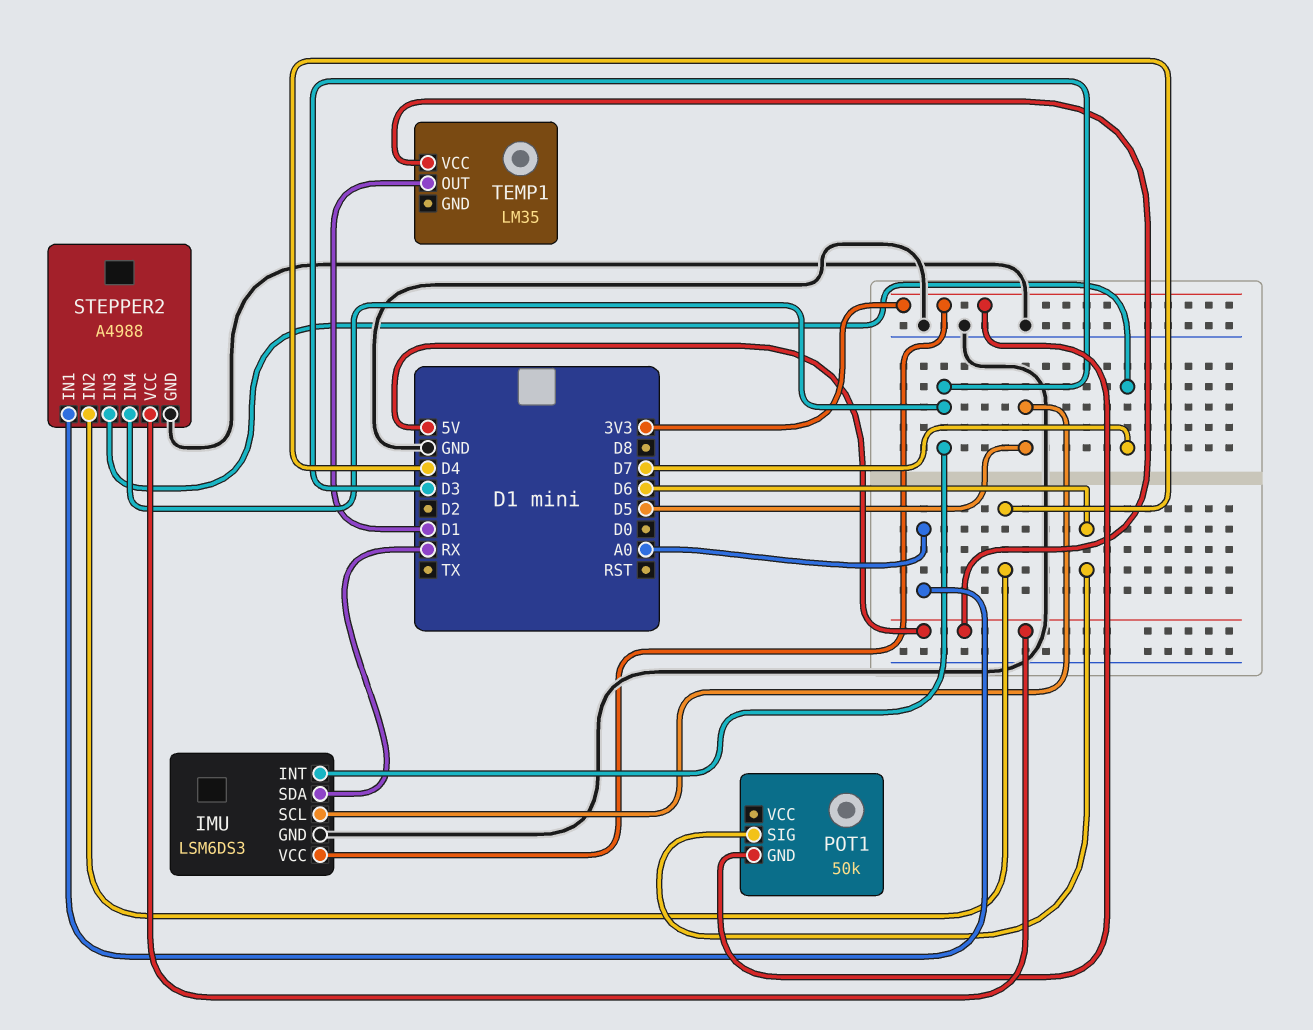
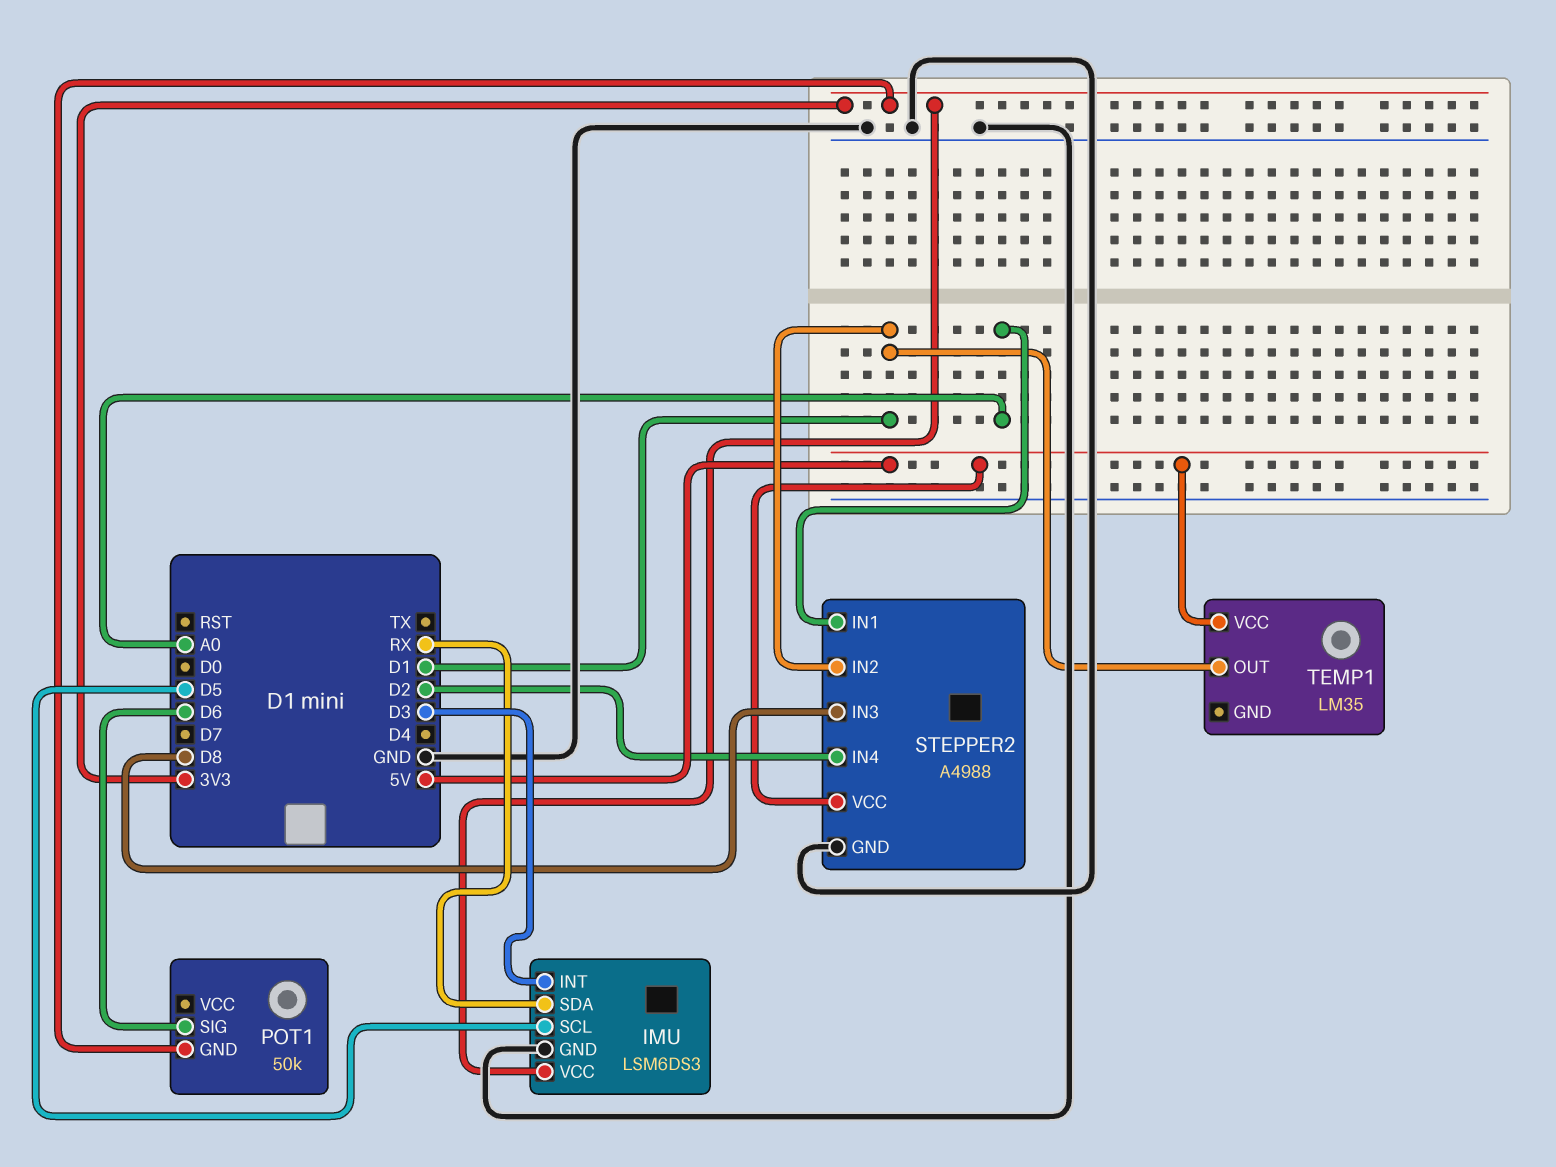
STEPPER2 pin IN2: D4 -> D1
STEPPER2 pin IN3: D7 -> D8
STEPPER2 pin IN4: D3 -> D2

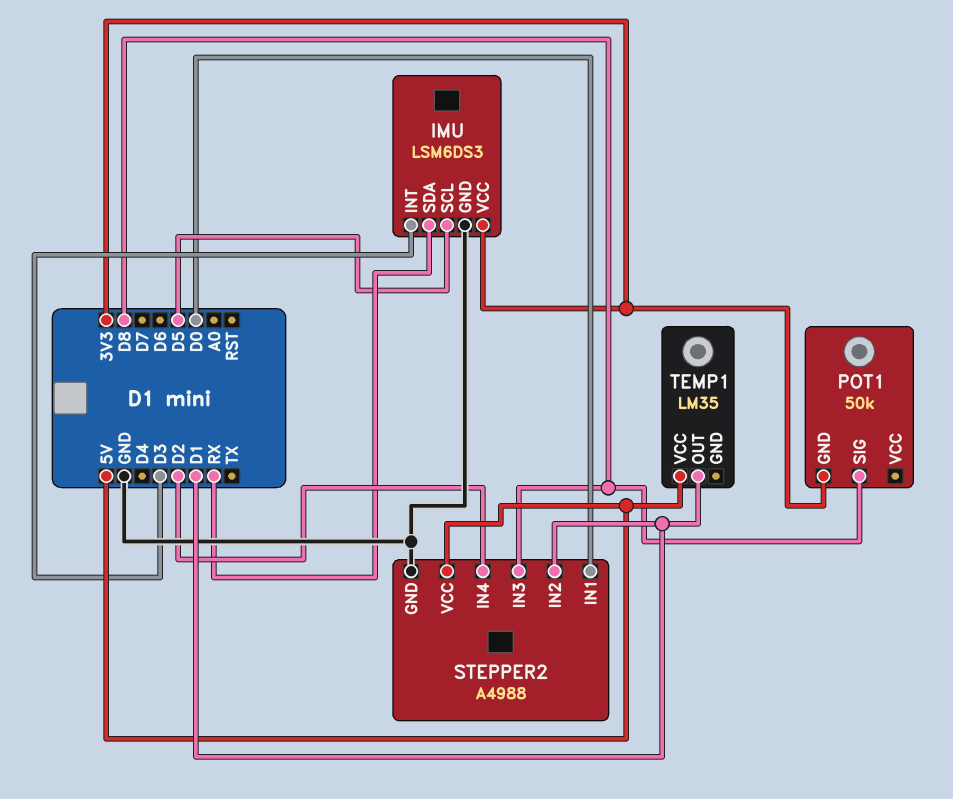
POT1 pin SIG: D6 -> D8
STEPPER2 pin IN1: A0 -> D0

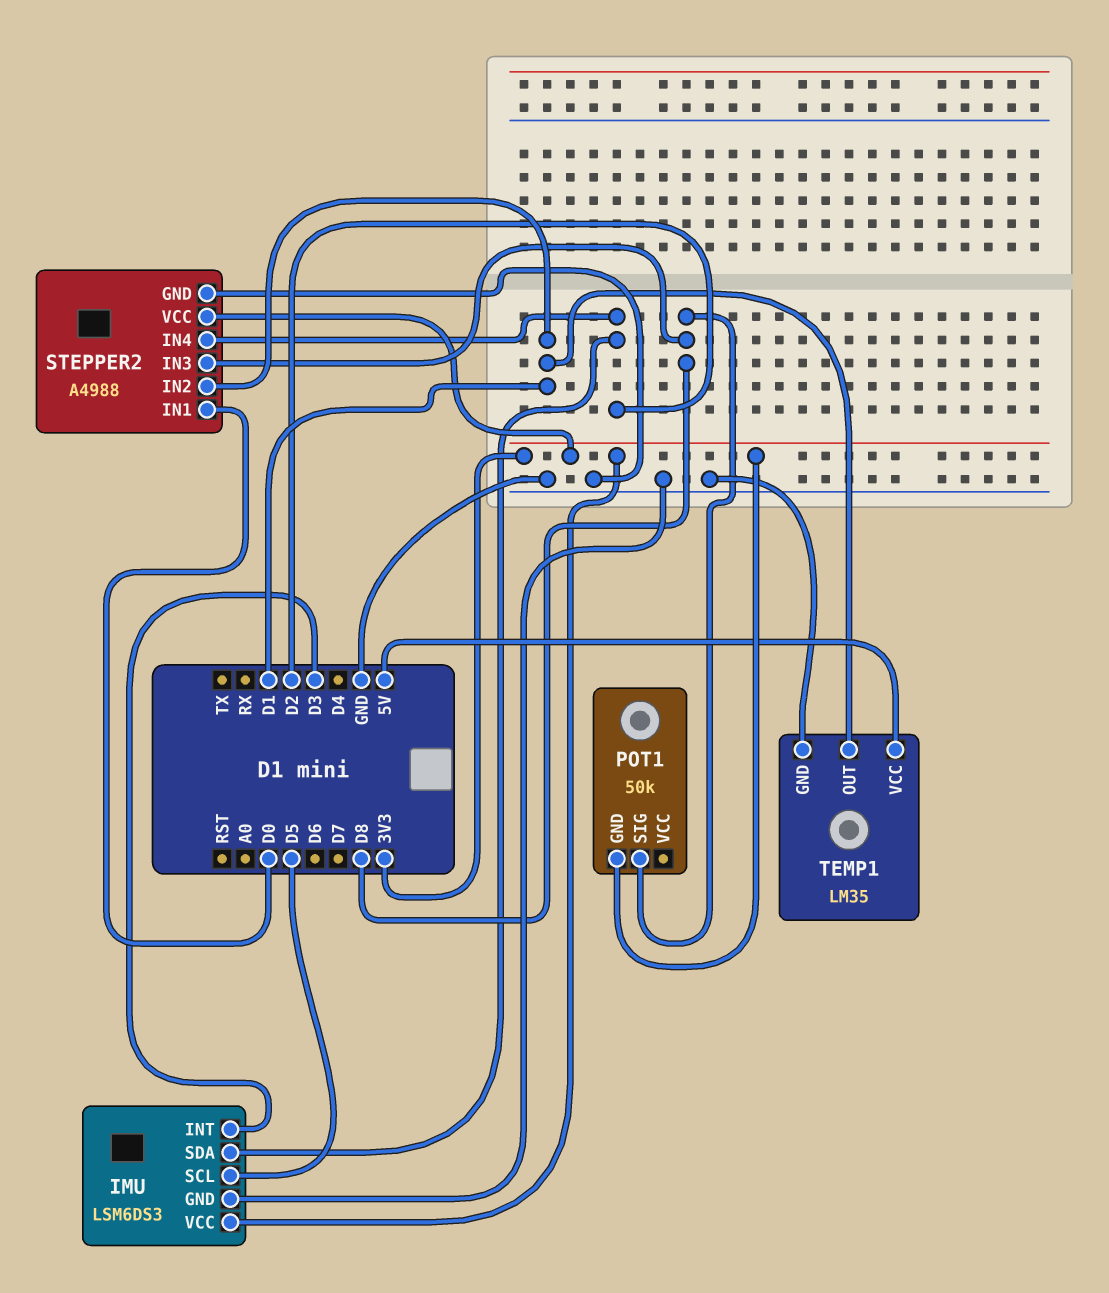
IMU pin SDA: RX -> D2
STEPPER2 pin VCC: 5V -> 3V3
TEMP1 pin GND: none -> GND

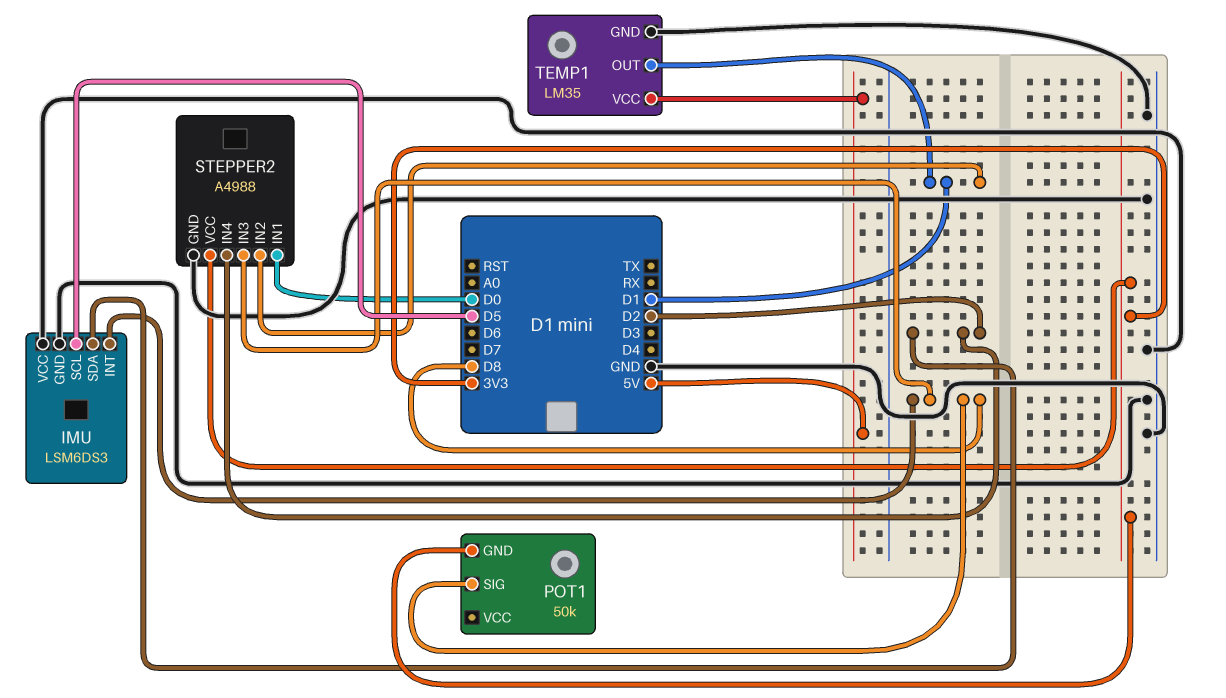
IMU pin INT: D3 -> D8
IMU pin VCC: 3V3 -> GND

